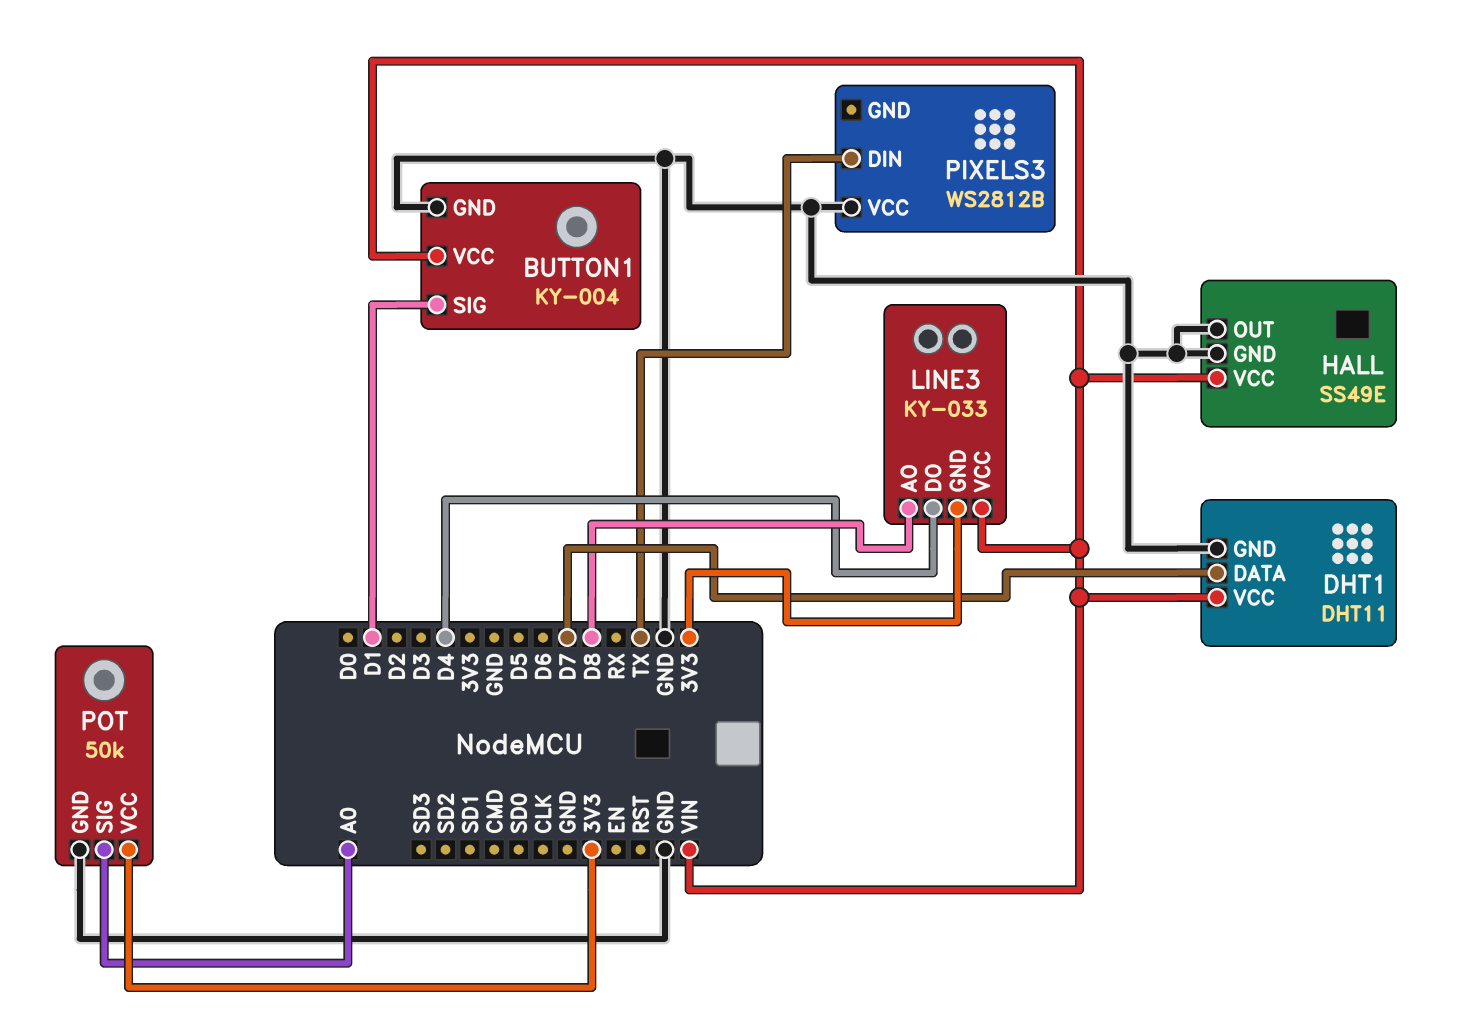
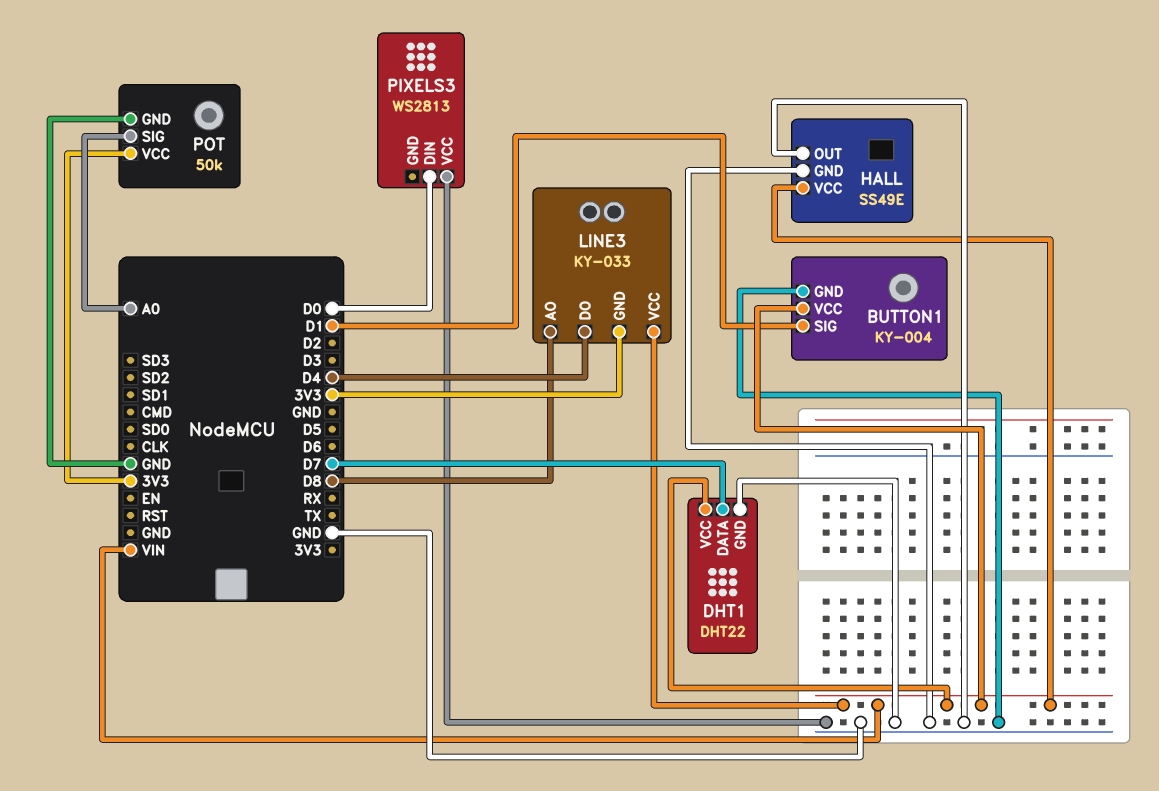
DHT1: DHT11 -> DHT22
PIXELS3: WS2812B -> WS2813
PIXELS3 pin DIN: TX -> D0

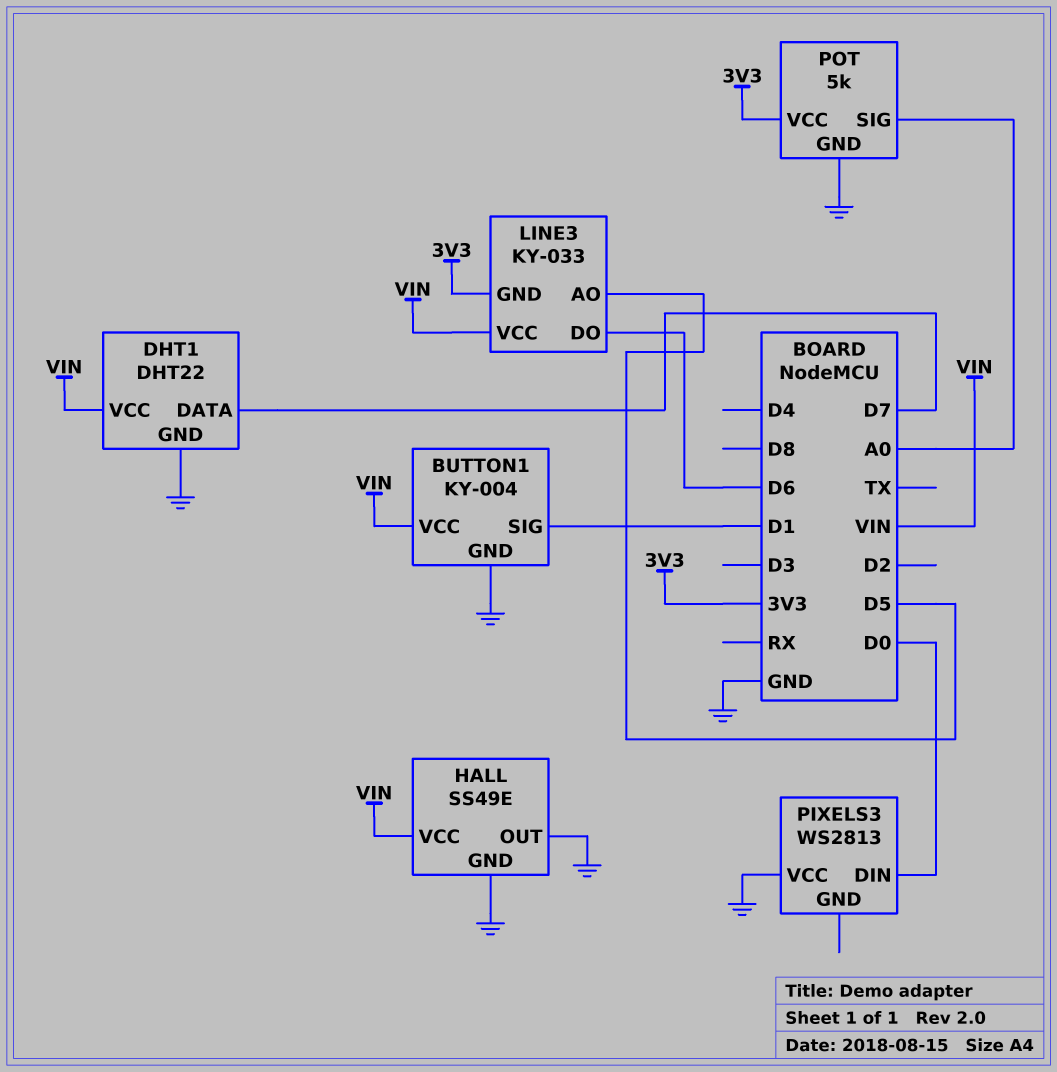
LINE3 pin AO: D8 -> D5
LINE3 pin DO: D4 -> D6
POT: 50k -> 5k

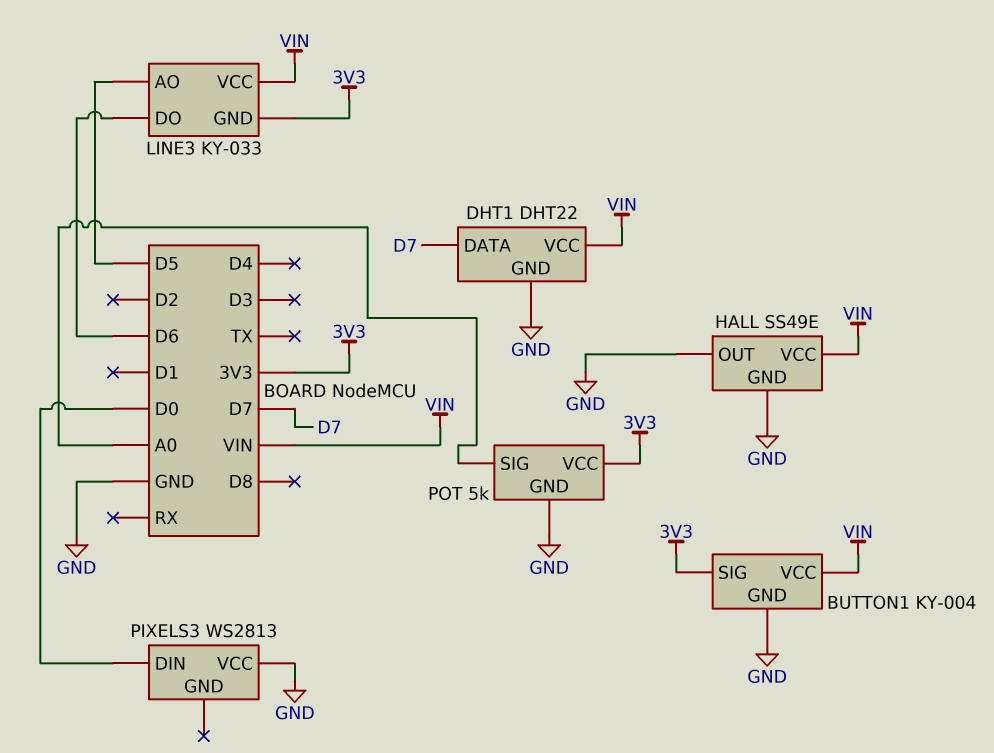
BUTTON1 pin SIG: D1 -> 3V3

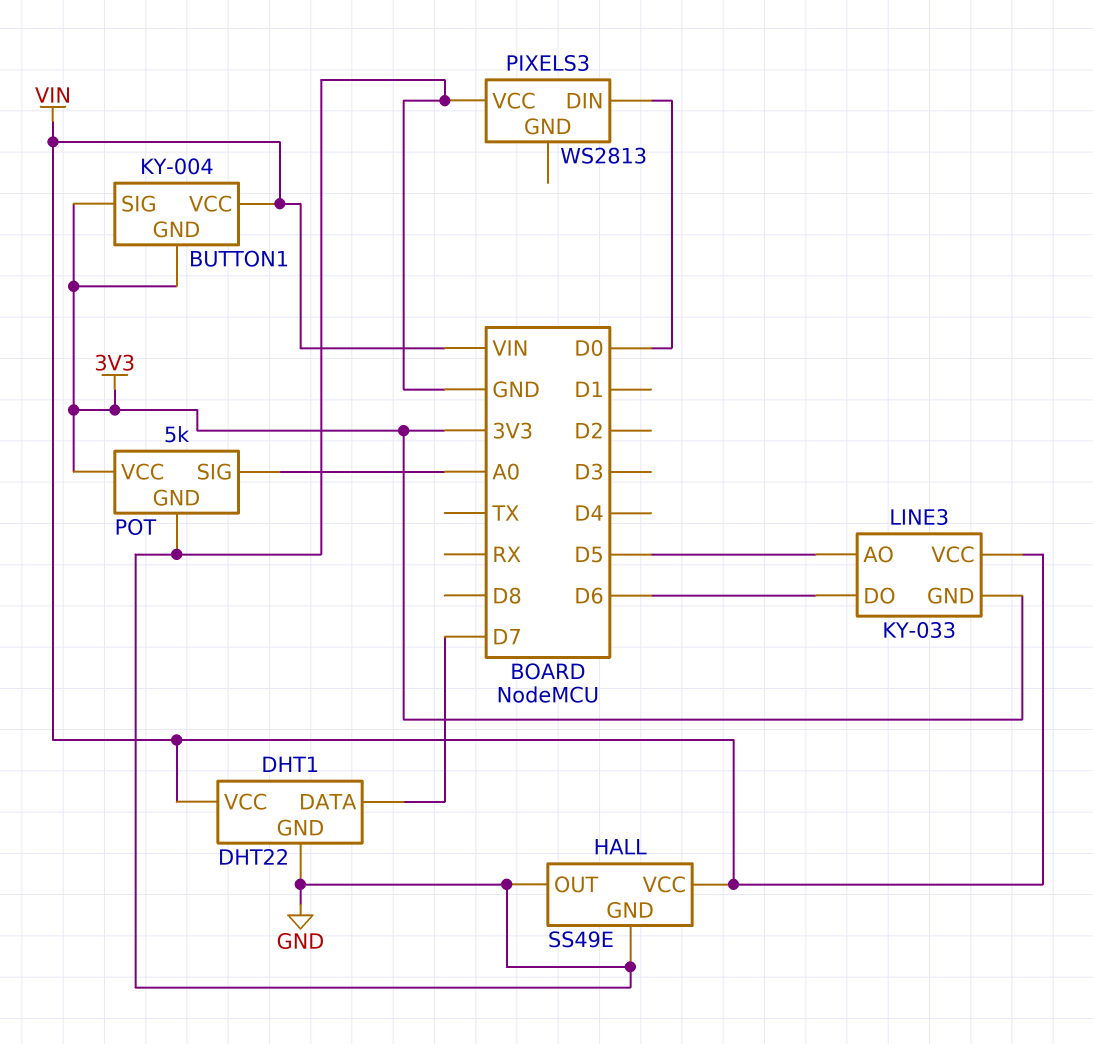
BUTTON1 pin GND: GND -> 3V3

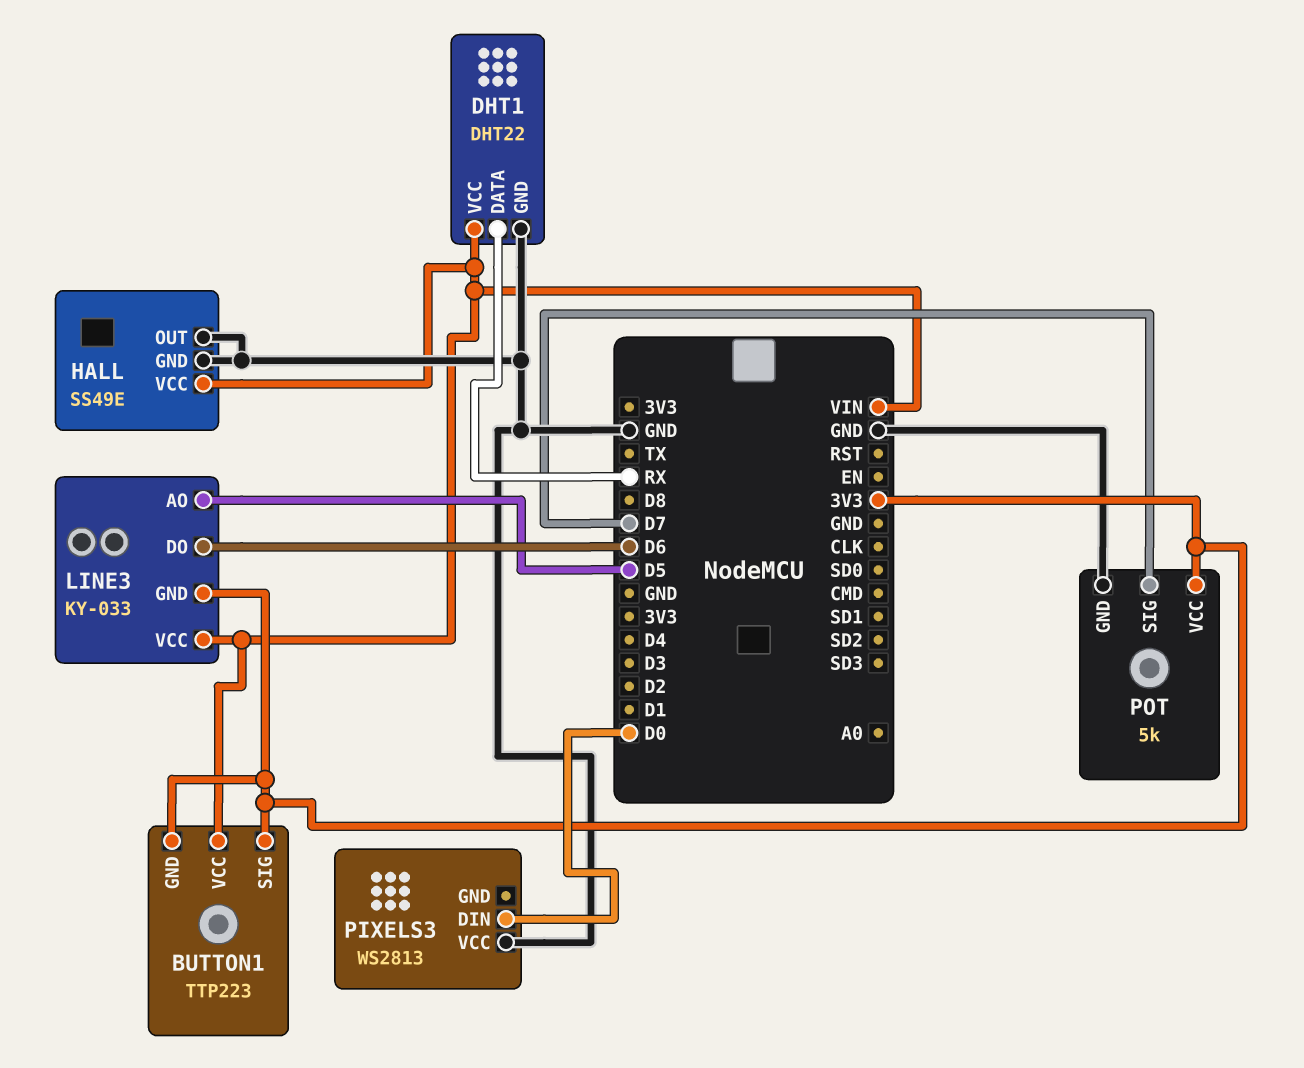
BUTTON1: KY-004 -> TTP223
DHT1 pin DATA: D7 -> RX
POT pin SIG: A0 -> D7

